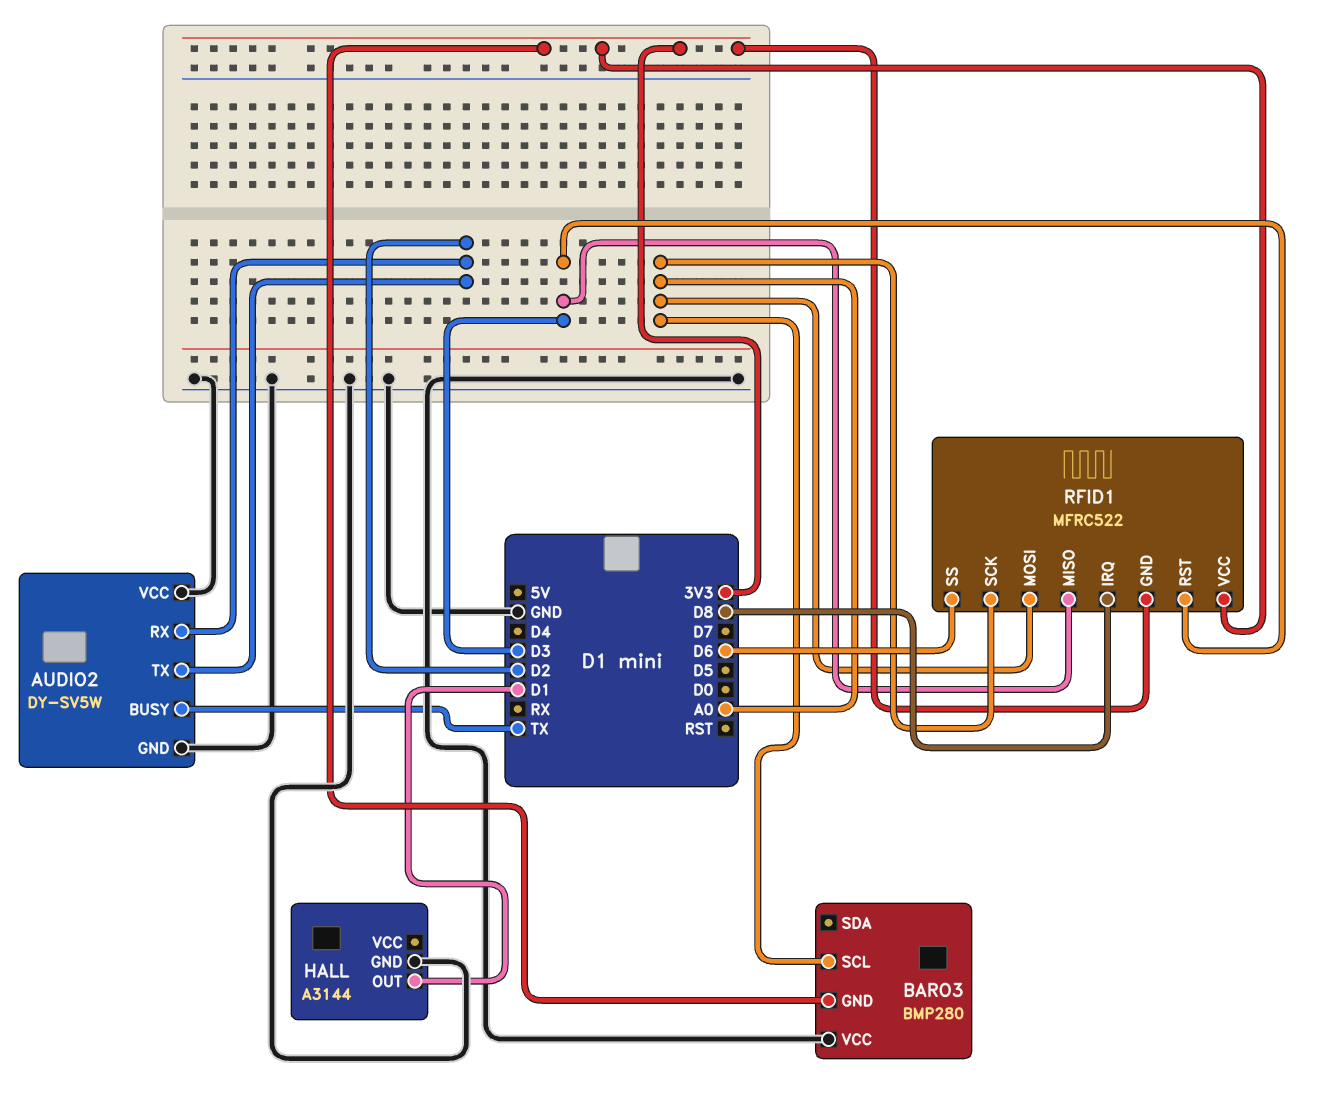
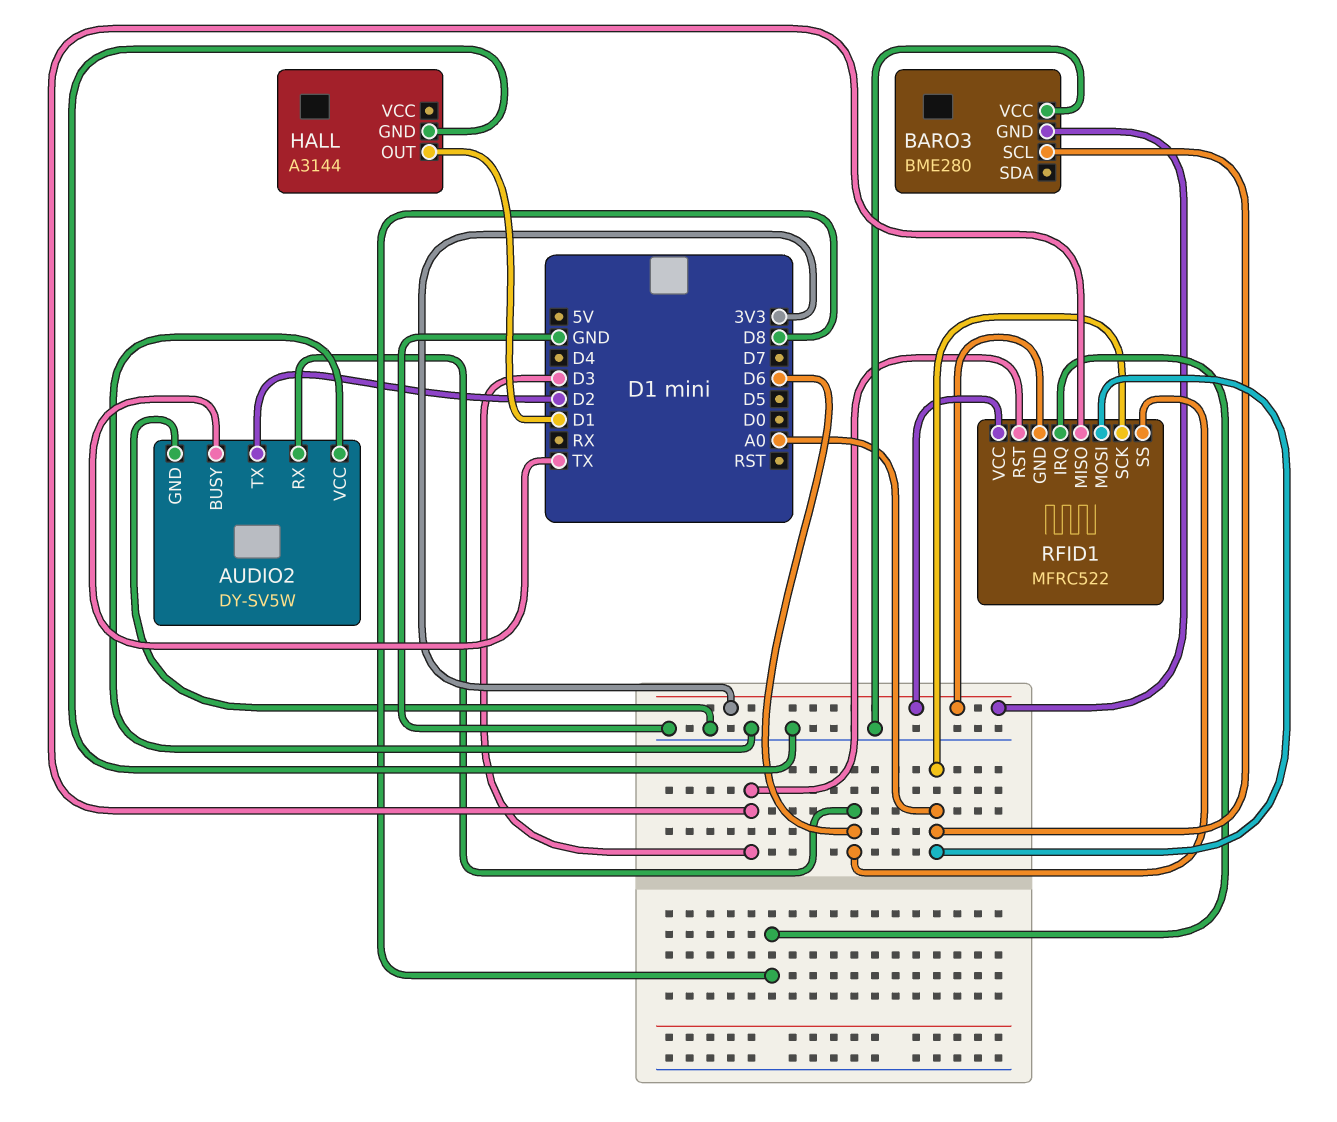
AUDIO2 pin RX: D2 -> D6
BARO3: BMP280 -> BME280

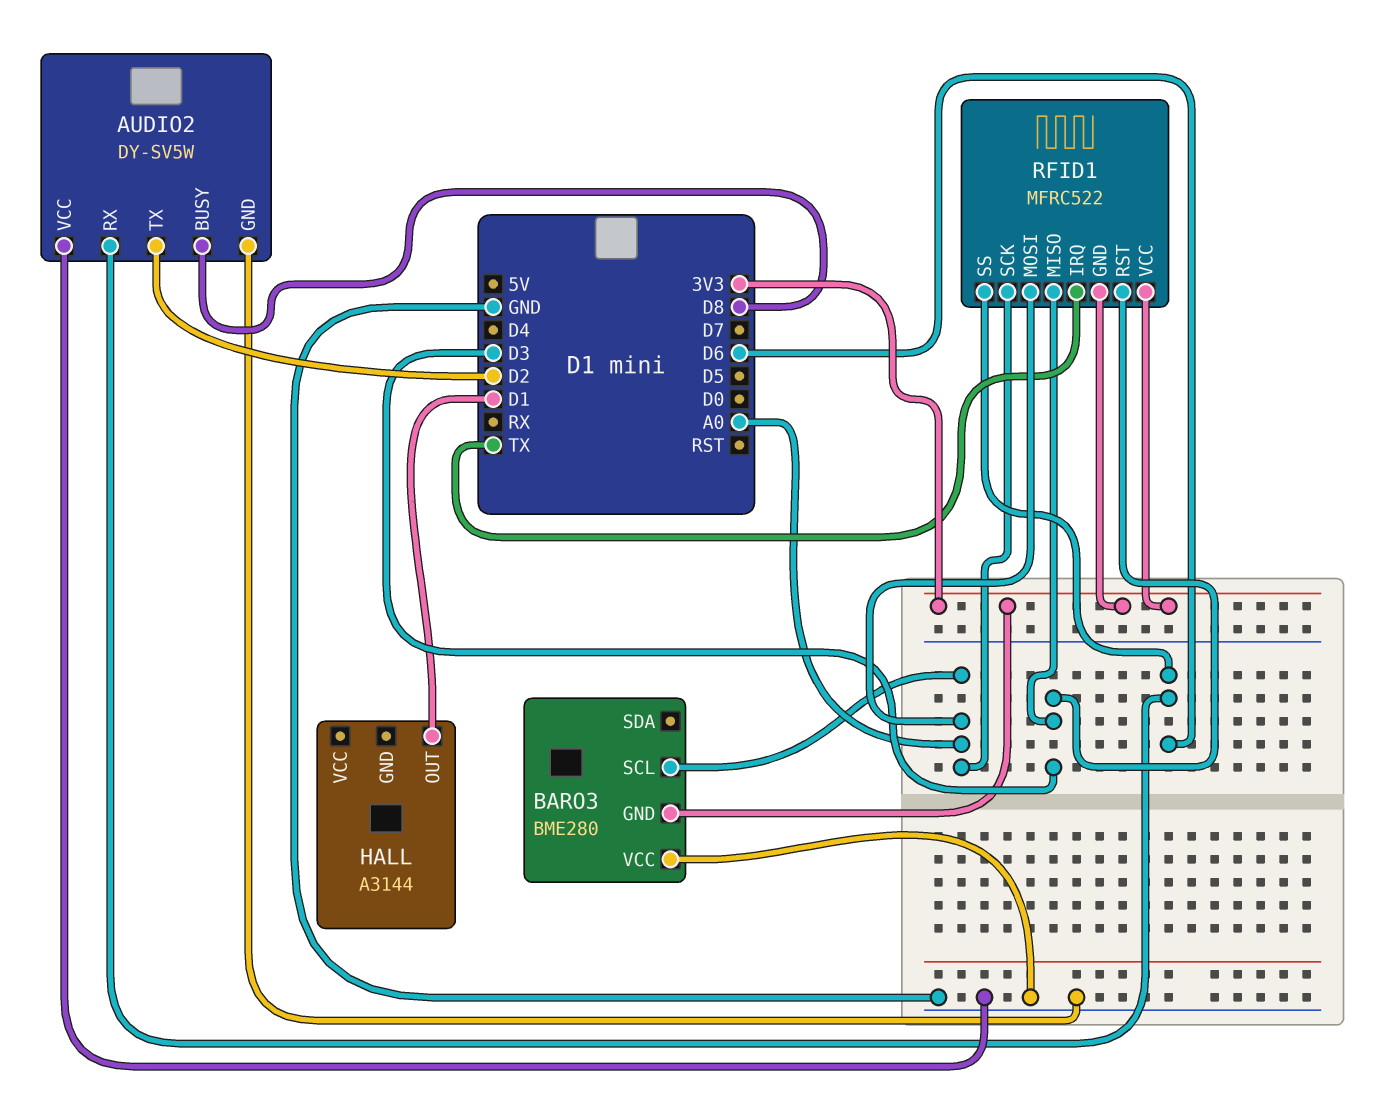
AUDIO2 pin BUSY: TX -> D8
HALL pin GND: GND -> none
RFID1 pin IRQ: D8 -> TX

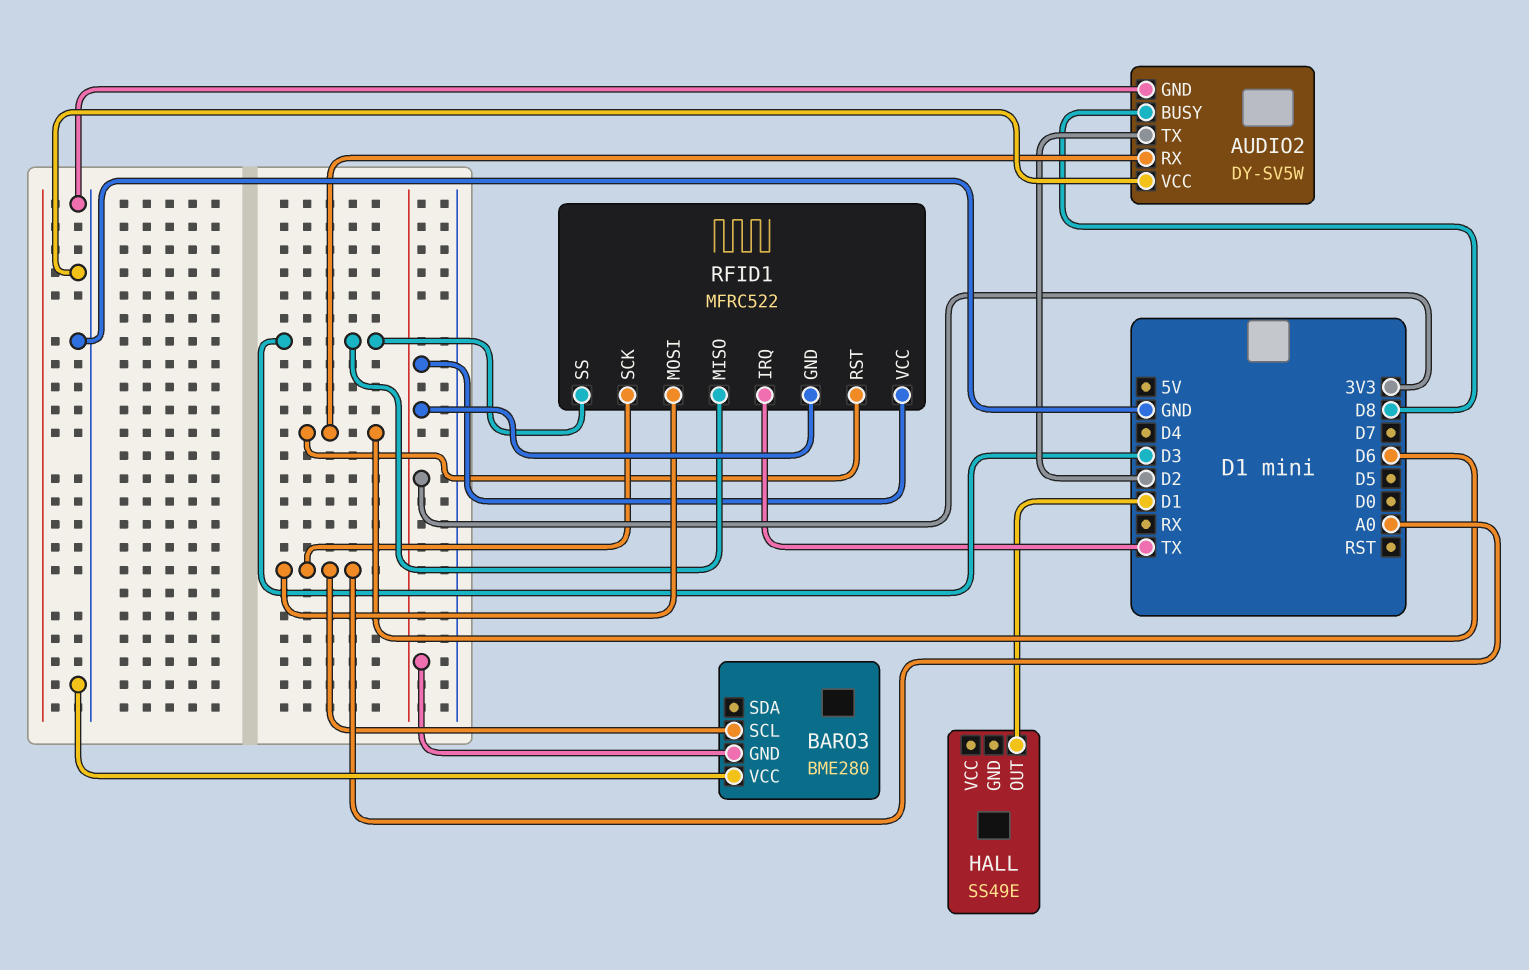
HALL: A3144 -> SS49E
RFID1 pin RST: D3 -> D6
RFID1 pin SS: D6 -> D3

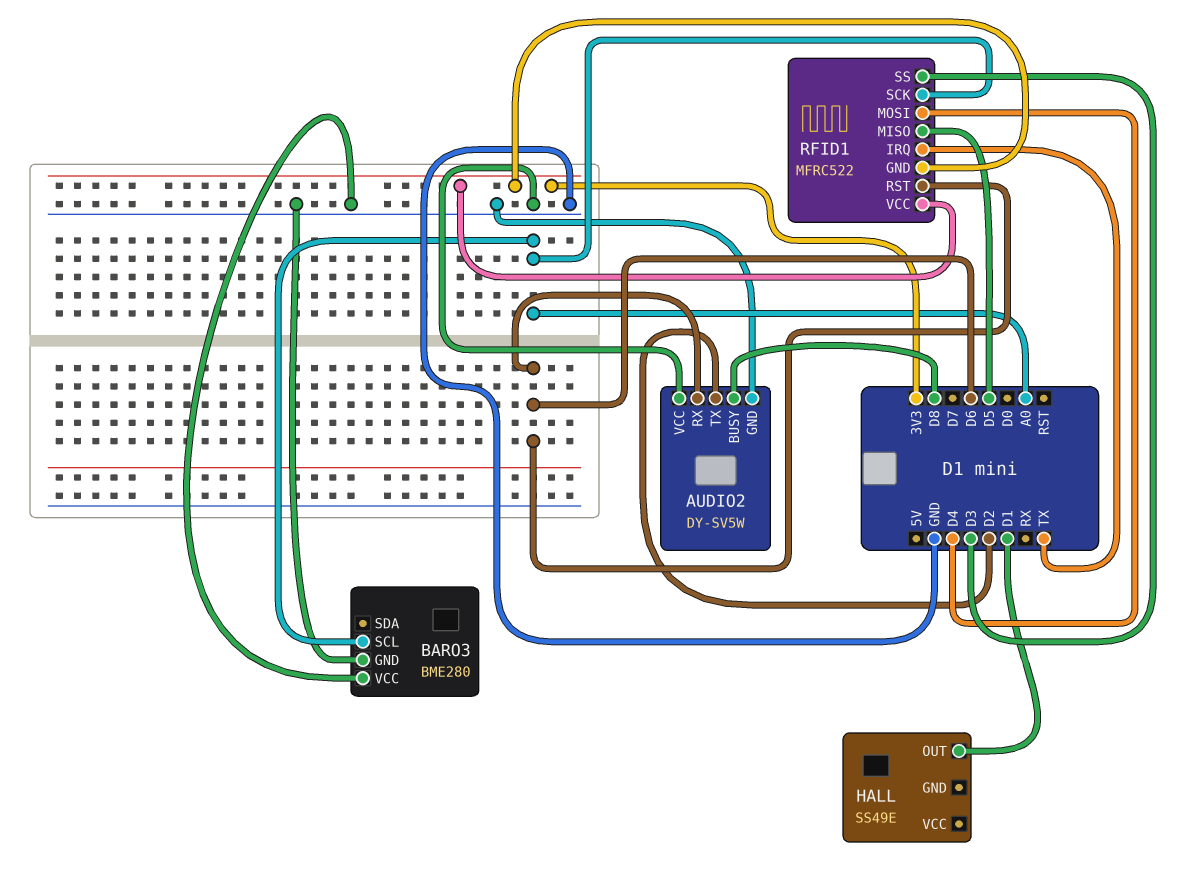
BARO3 pin GND: 3V3 -> GND
RFID1 pin MISO: D3 -> D5
RFID1 pin MOSI: A0 -> D4

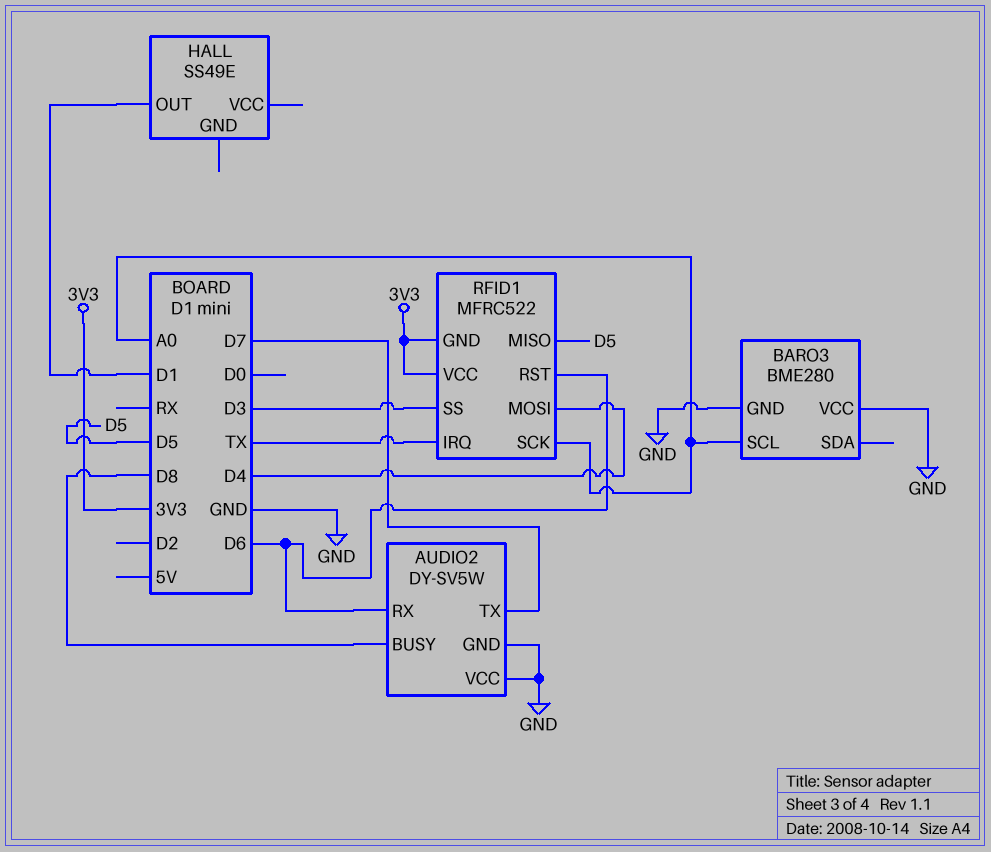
AUDIO2 pin TX: D2 -> D7

